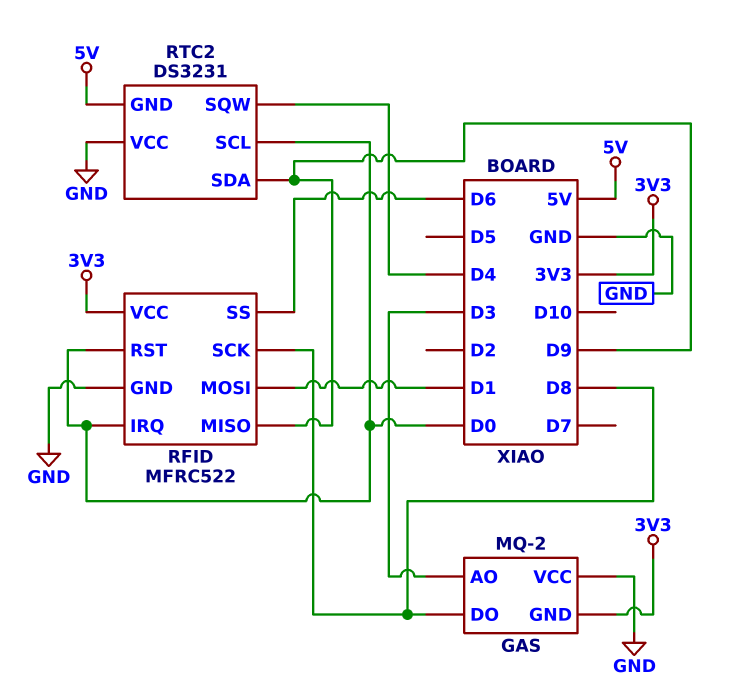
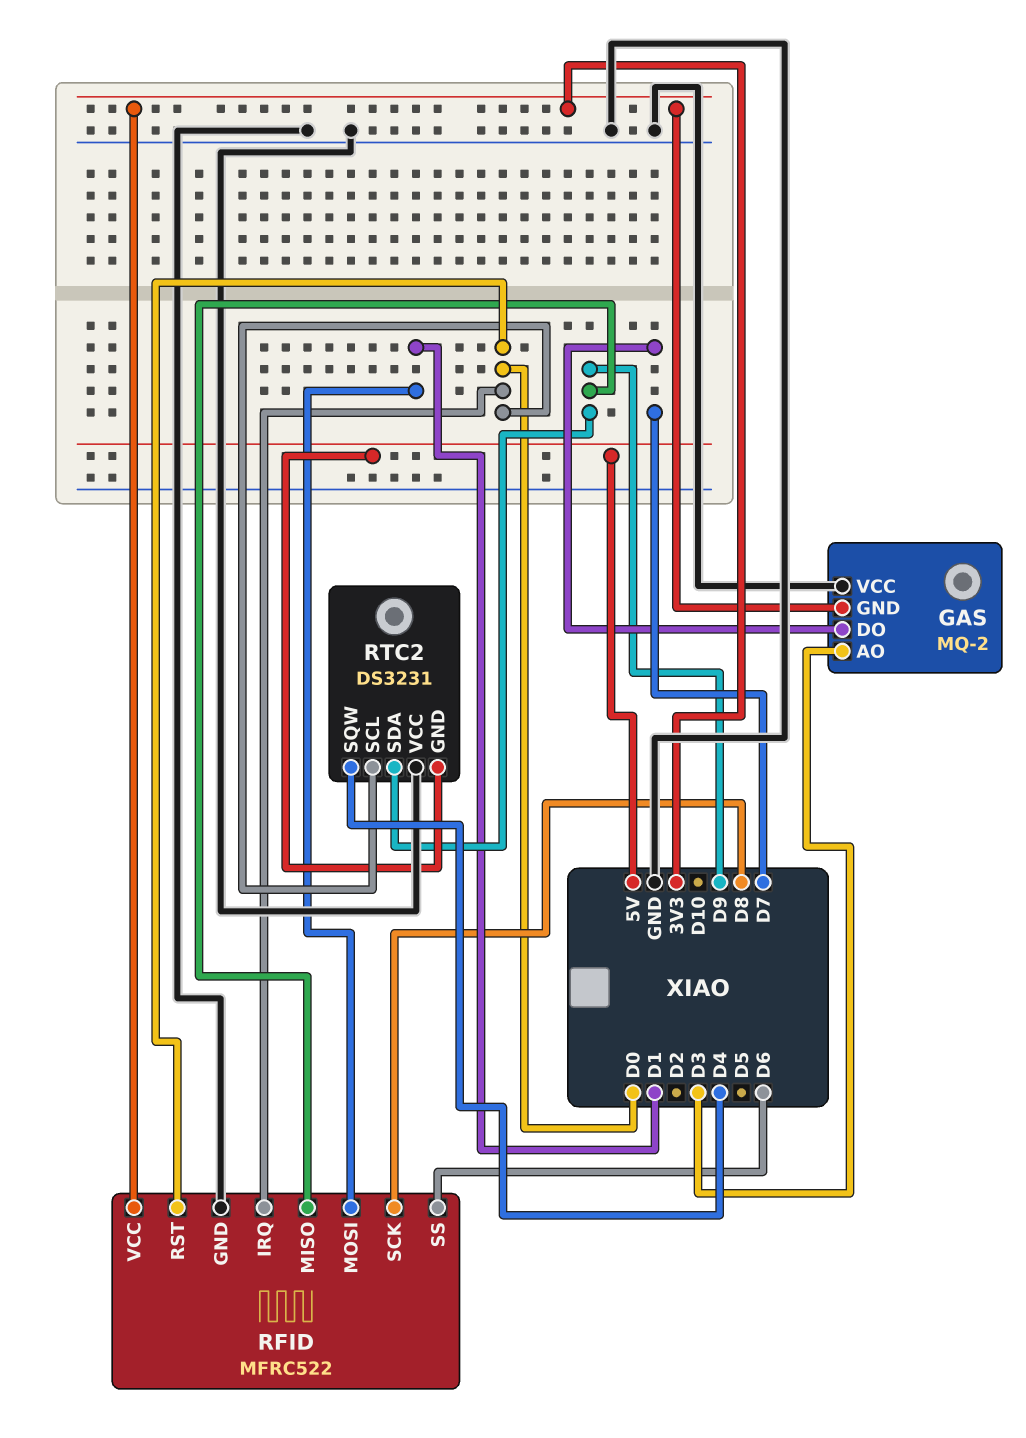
GAS pin DO: D8 -> D7

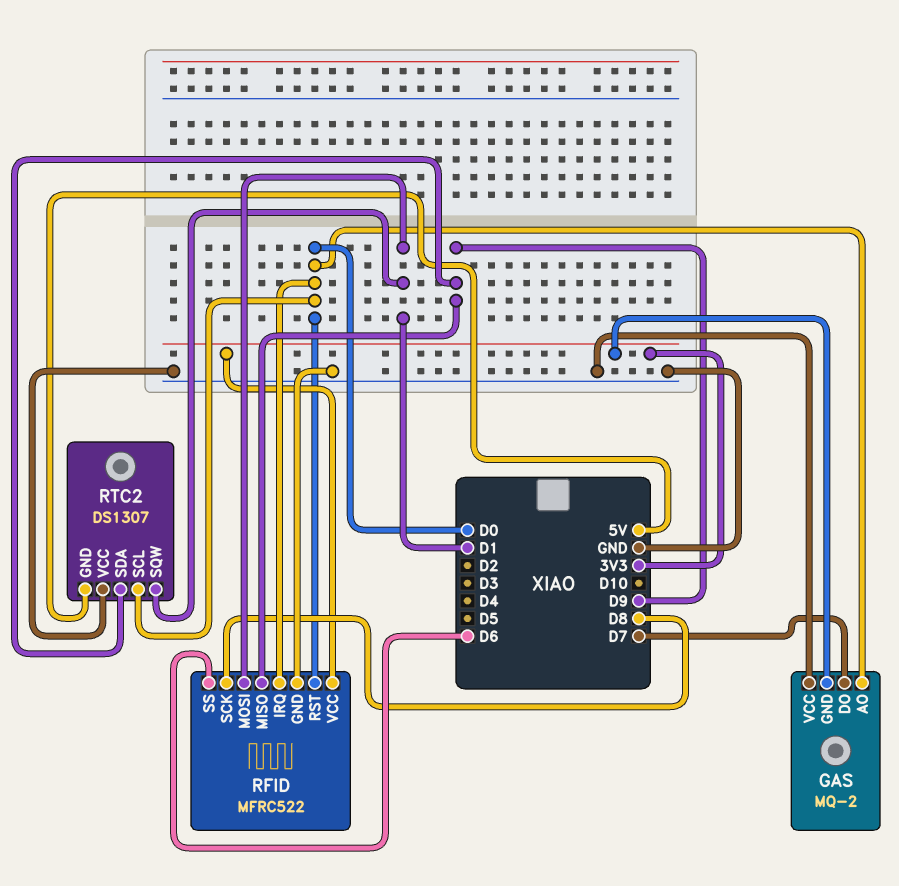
GAS pin AO: D3 -> D0
RTC2: DS3231 -> DS1307
RTC2 pin SQW: D4 -> D1

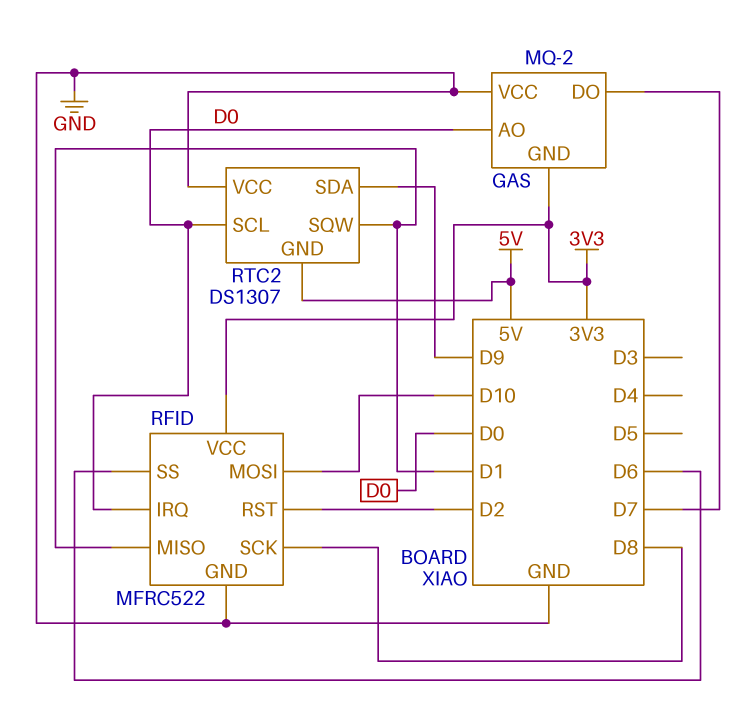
RFID pin MISO: D9 -> D1
RFID pin MOSI: D1 -> D10
RFID pin RST: D0 -> D2

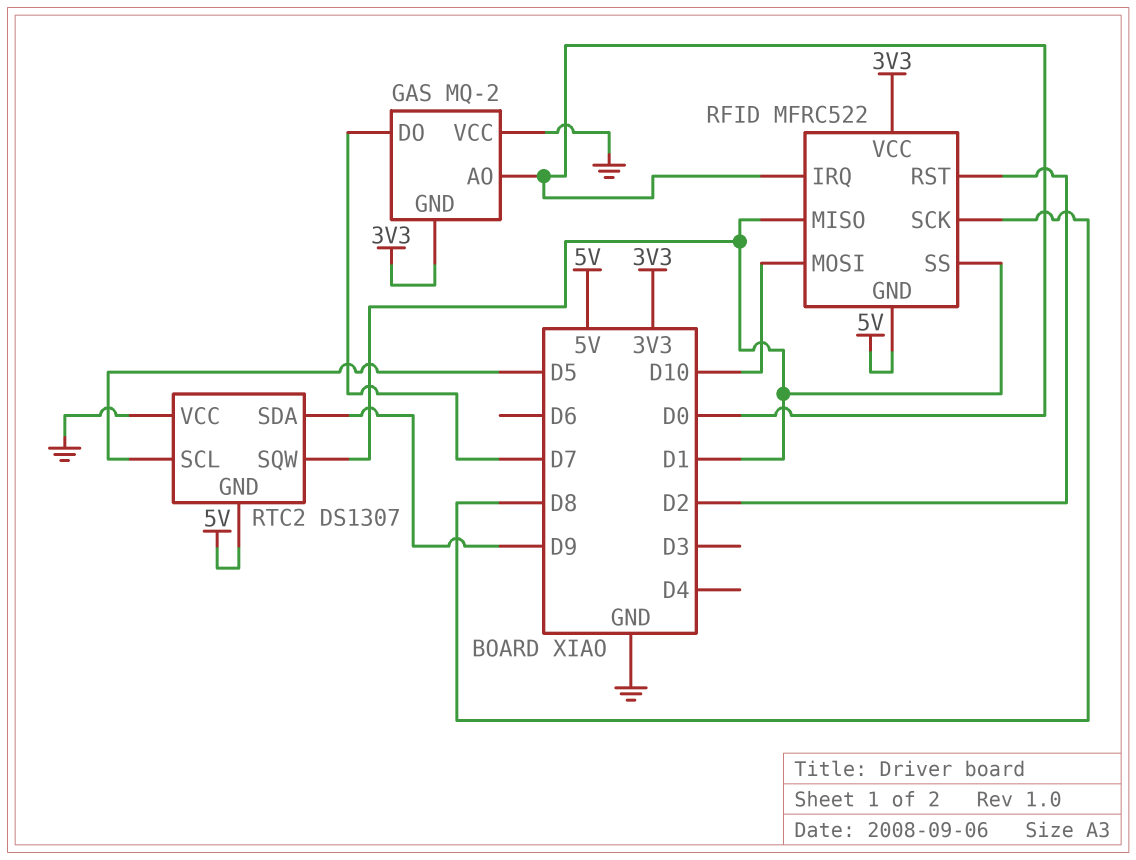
RFID pin GND: GND -> 5V
RFID pin SS: D6 -> D1
RTC2 pin SCL: D0 -> D5

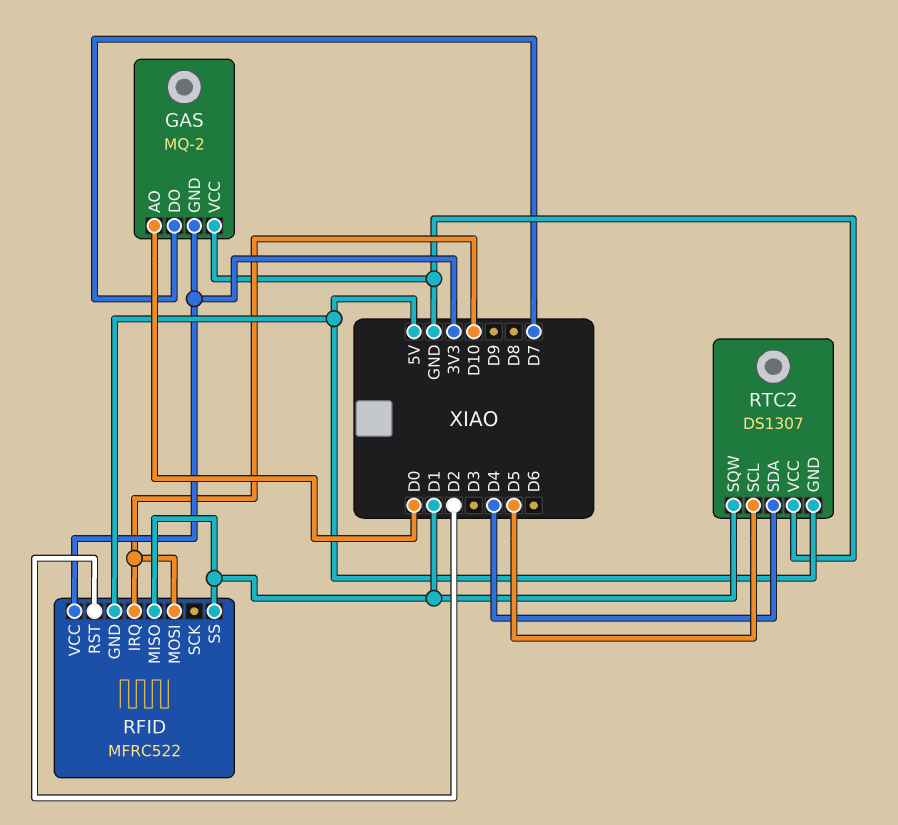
RFID pin IRQ: D0 -> D10
RFID pin SCK: D8 -> none
RTC2 pin SDA: D9 -> D4

